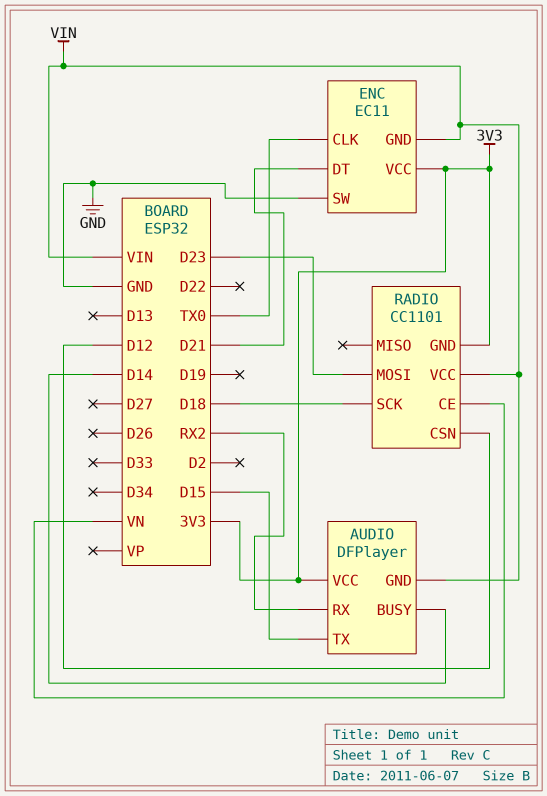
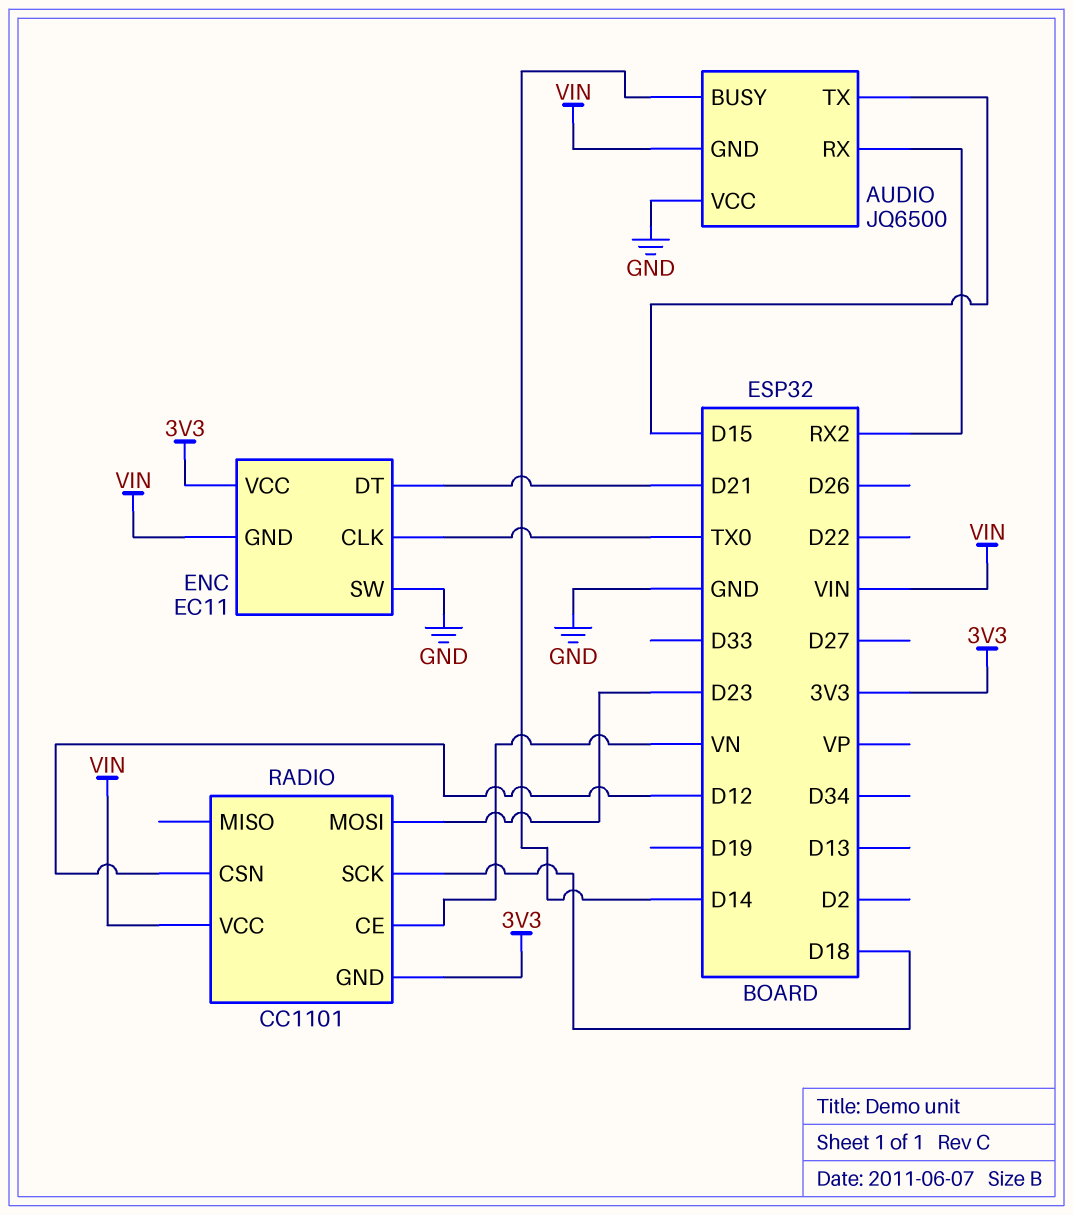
AUDIO: DFPlayer -> JQ6500
AUDIO pin VCC: 3V3 -> GND

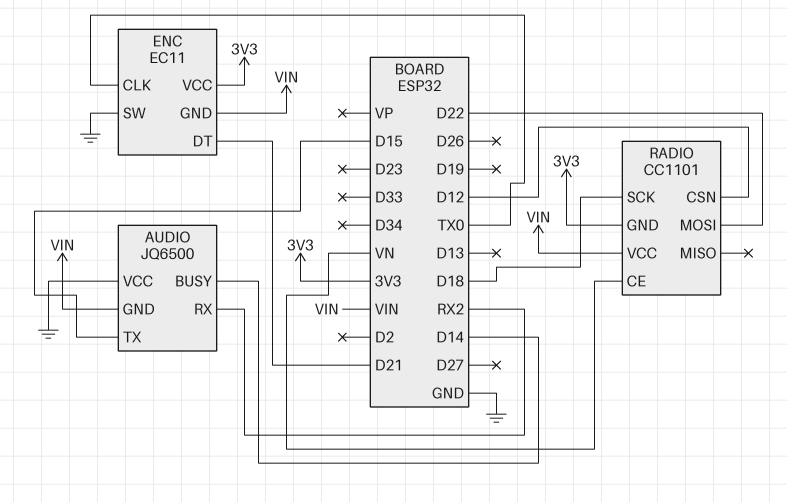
RADIO pin MOSI: D23 -> D22

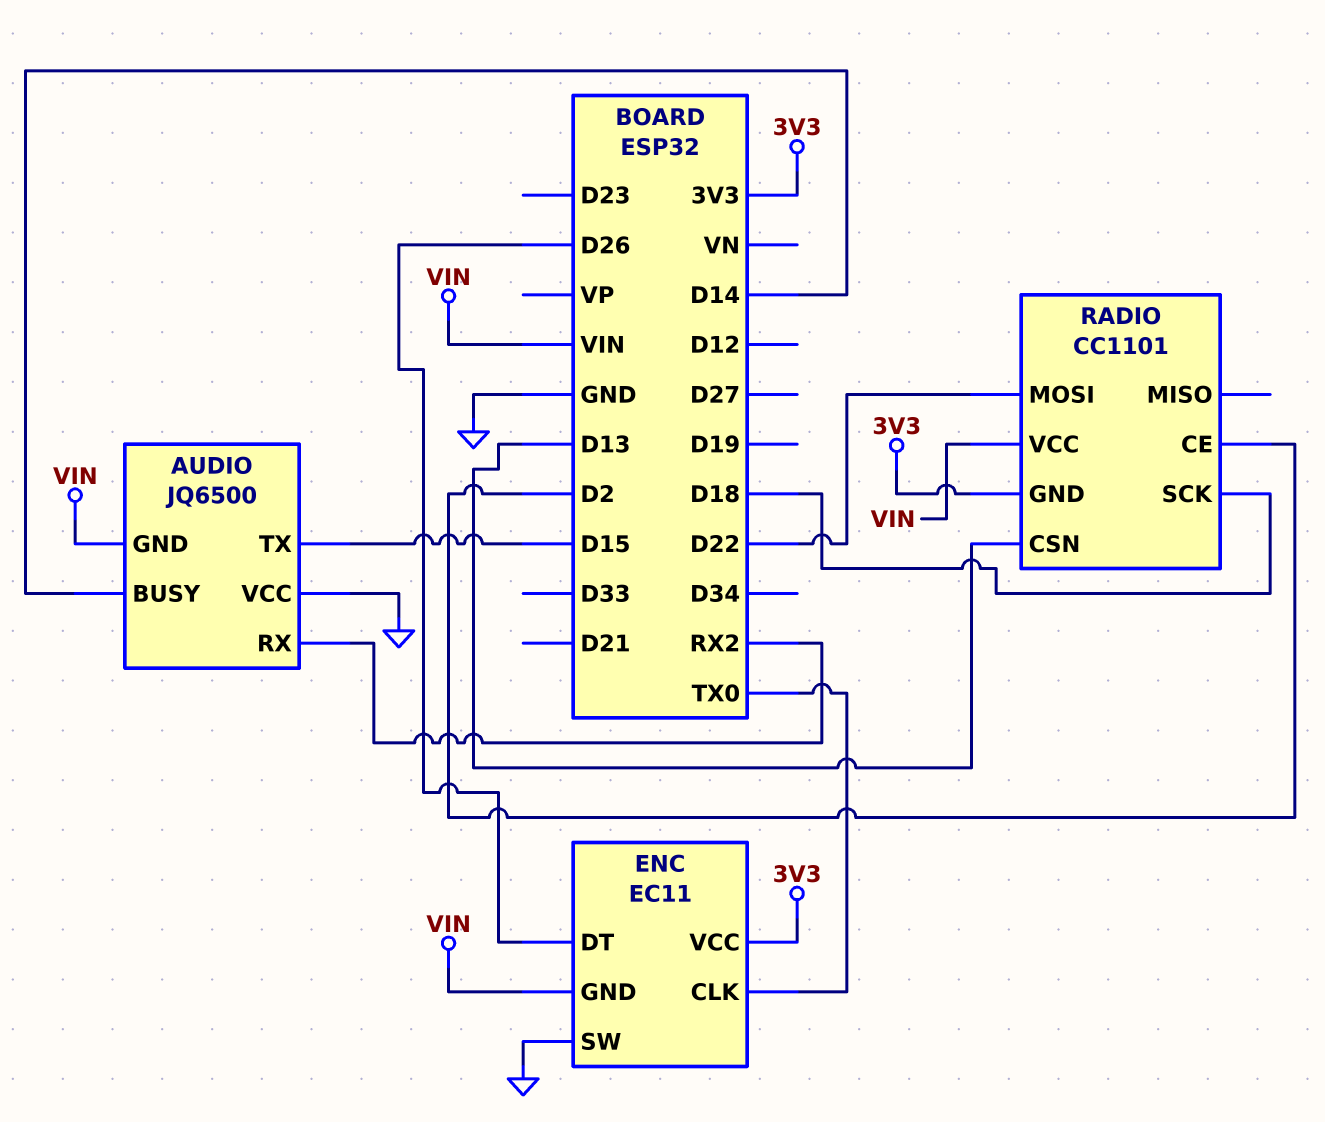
ENC pin DT: D21 -> D26
RADIO pin CE: VN -> D2
RADIO pin CSN: D12 -> D13

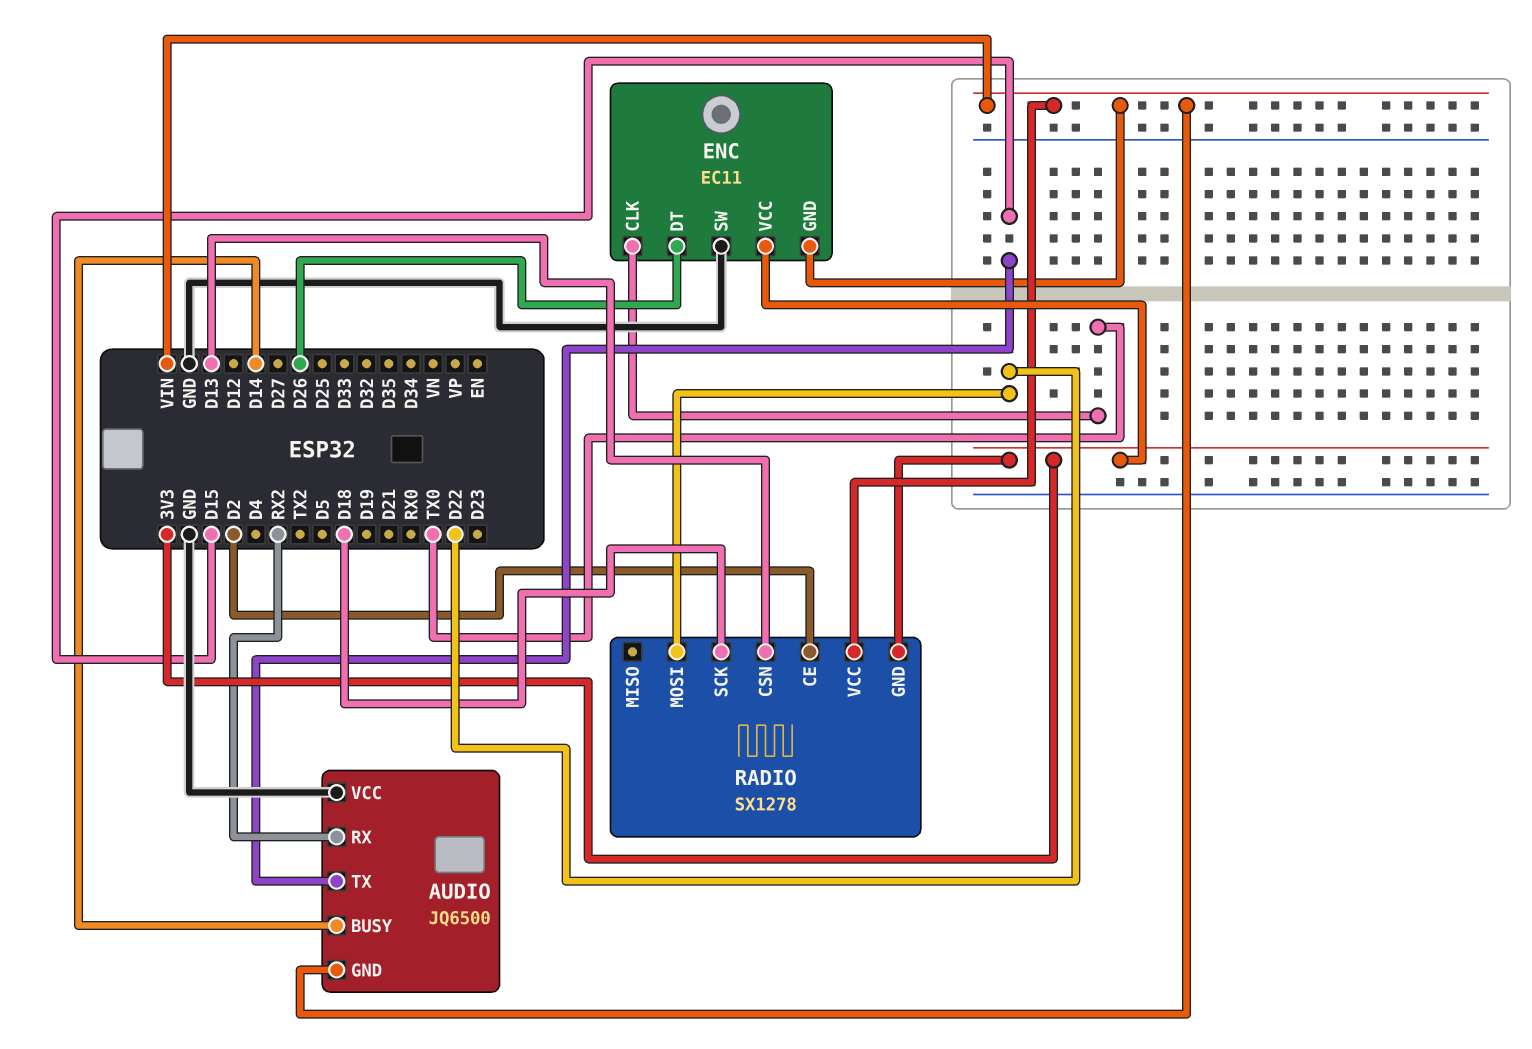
RADIO: CC1101 -> SX1278

